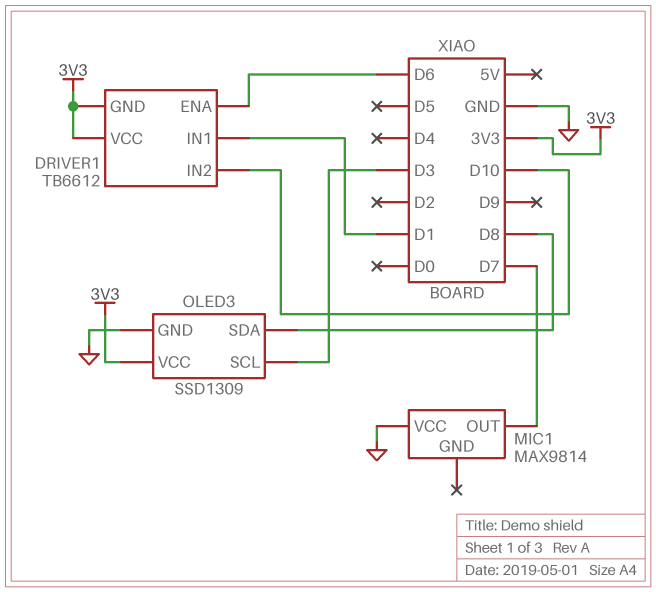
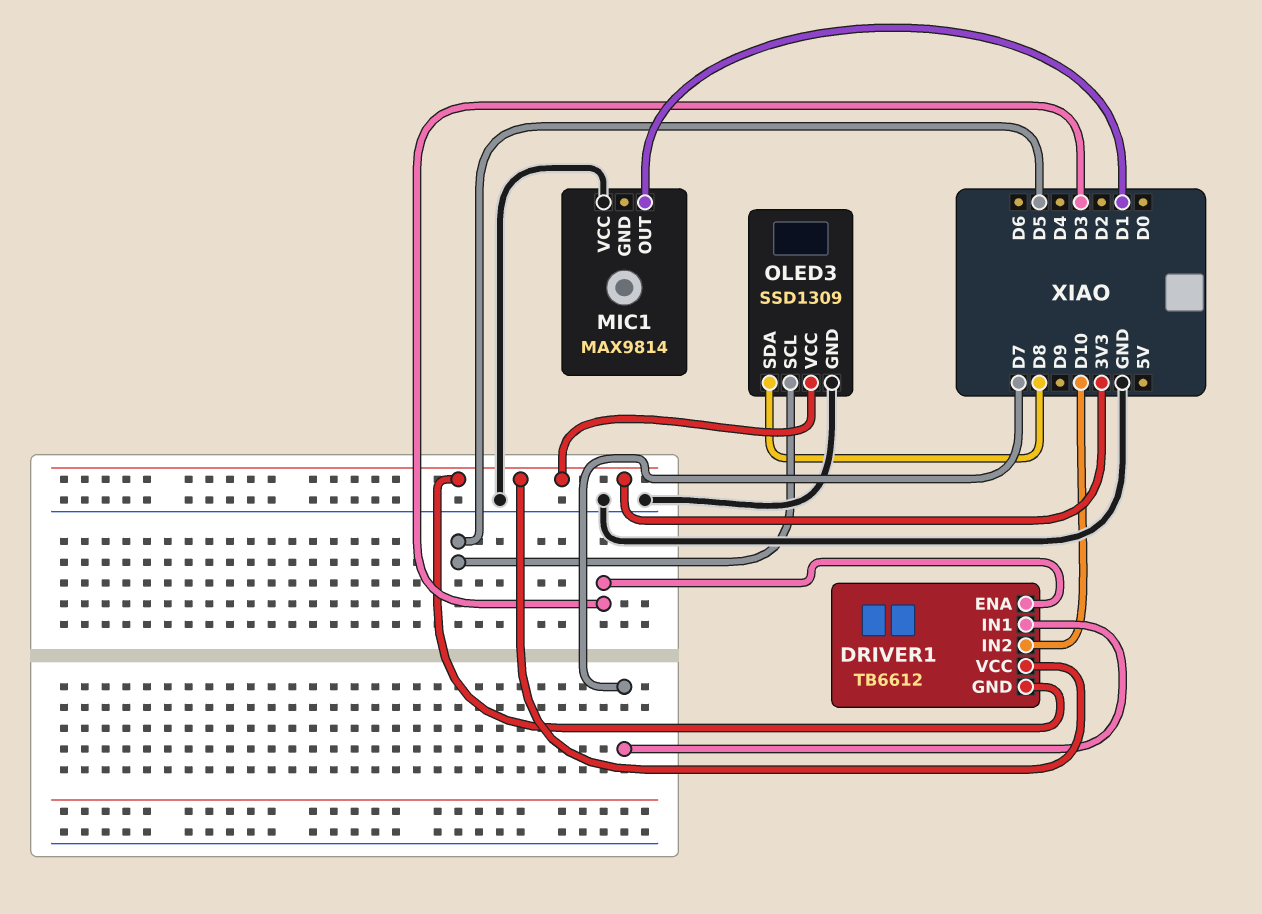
DRIVER1 pin ENA: D6 -> D3
DRIVER1 pin IN1: D1 -> D7
MIC1 pin OUT: D7 -> D1
OLED3 pin SCL: D3 -> D5

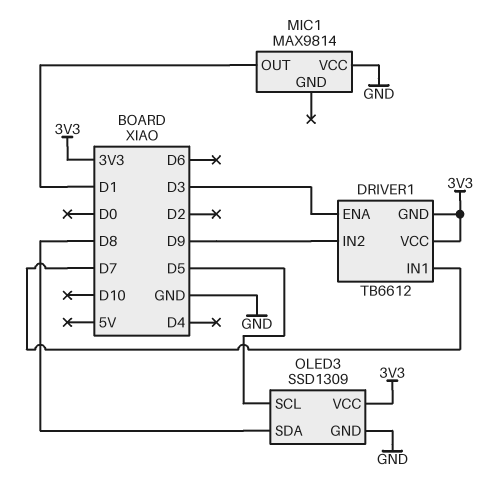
DRIVER1 pin IN2: D10 -> D9

